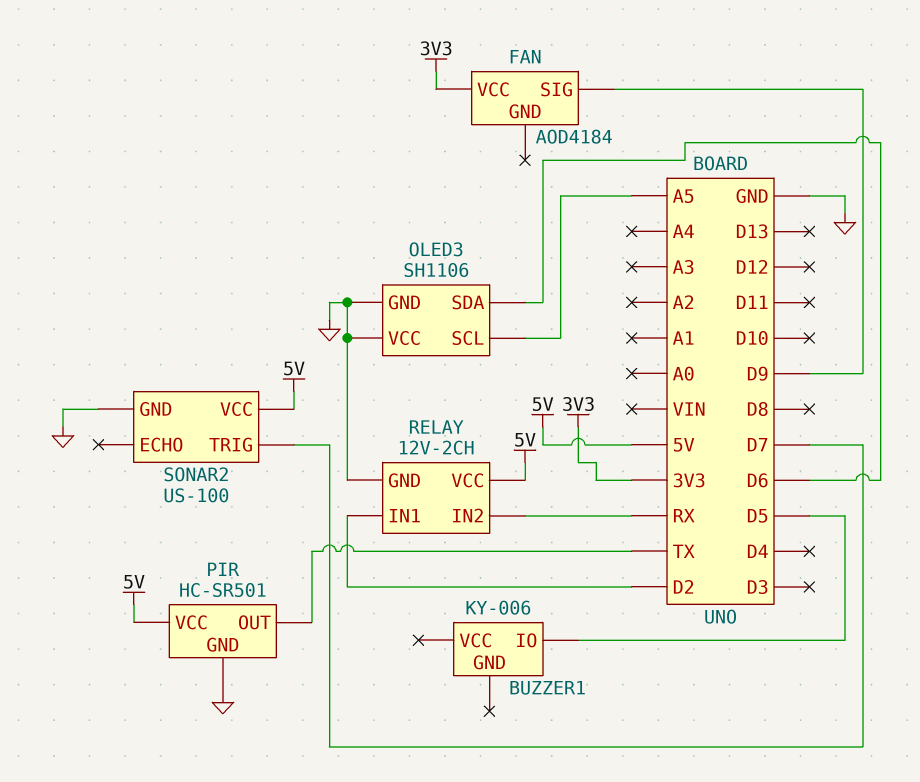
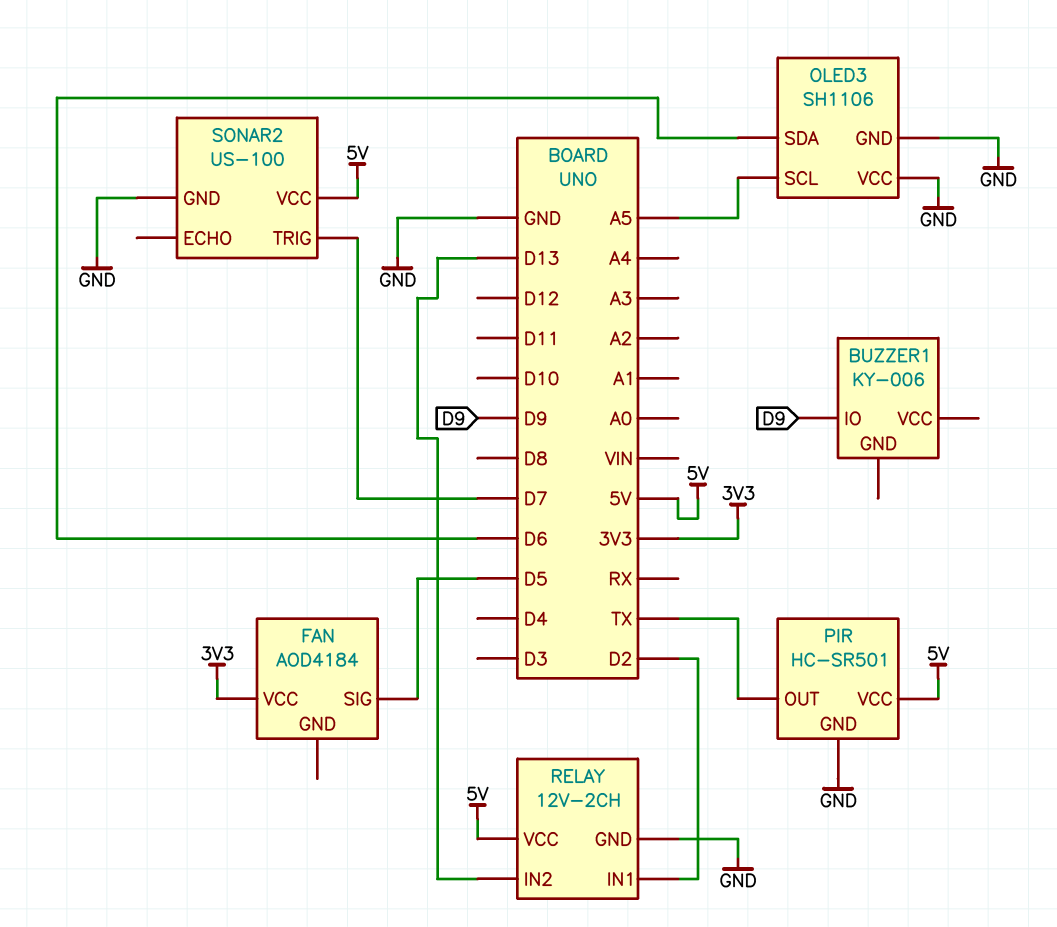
BUZZER1 pin IO: D5 -> D9
FAN pin SIG: D9 -> D5
RELAY pin IN2: RX -> D13

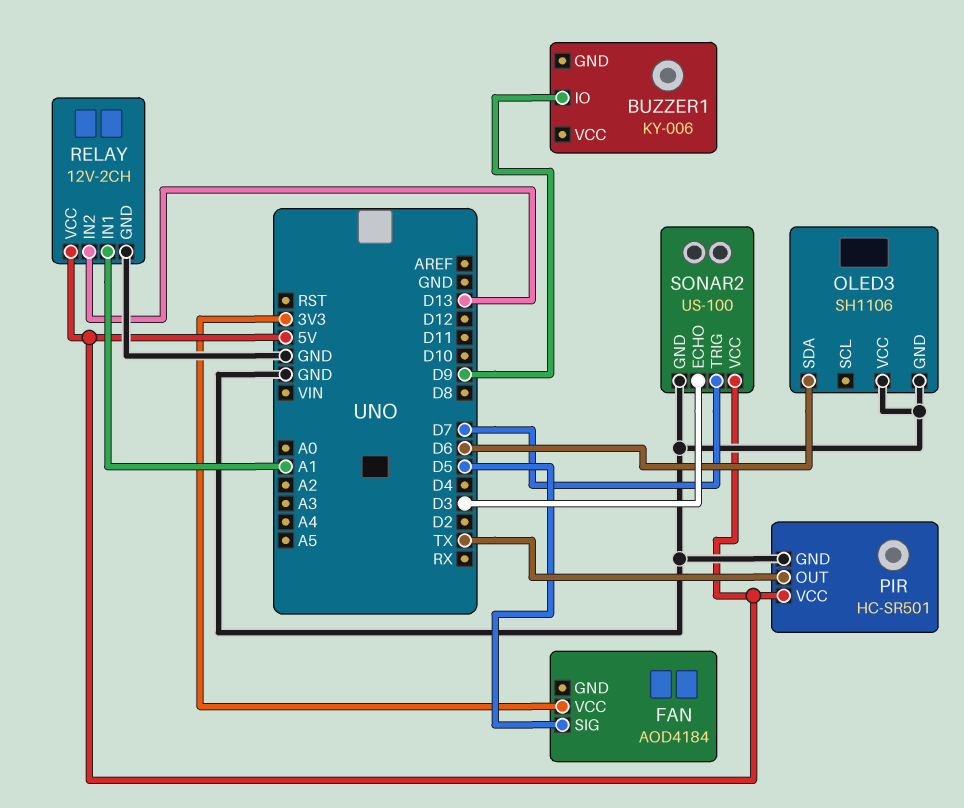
OLED3 pin SCL: A5 -> none
RELAY pin IN1: D2 -> A1
SONAR2 pin ECHO: none -> D3

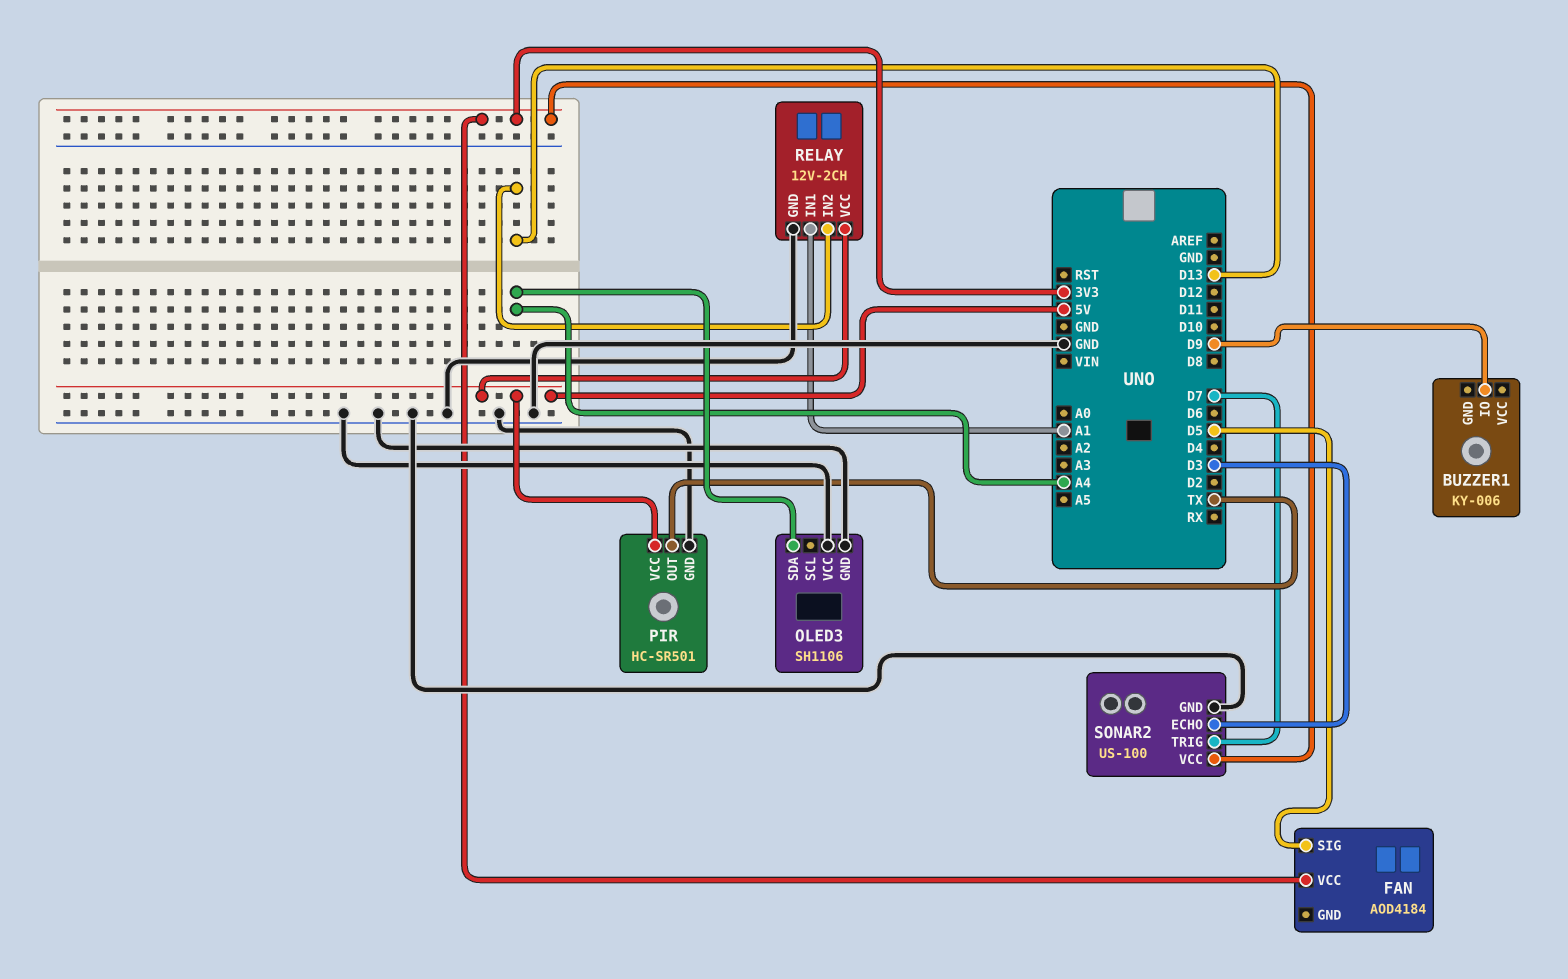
OLED3 pin SDA: D6 -> A4
SONAR2 pin VCC: 5V -> 3V3

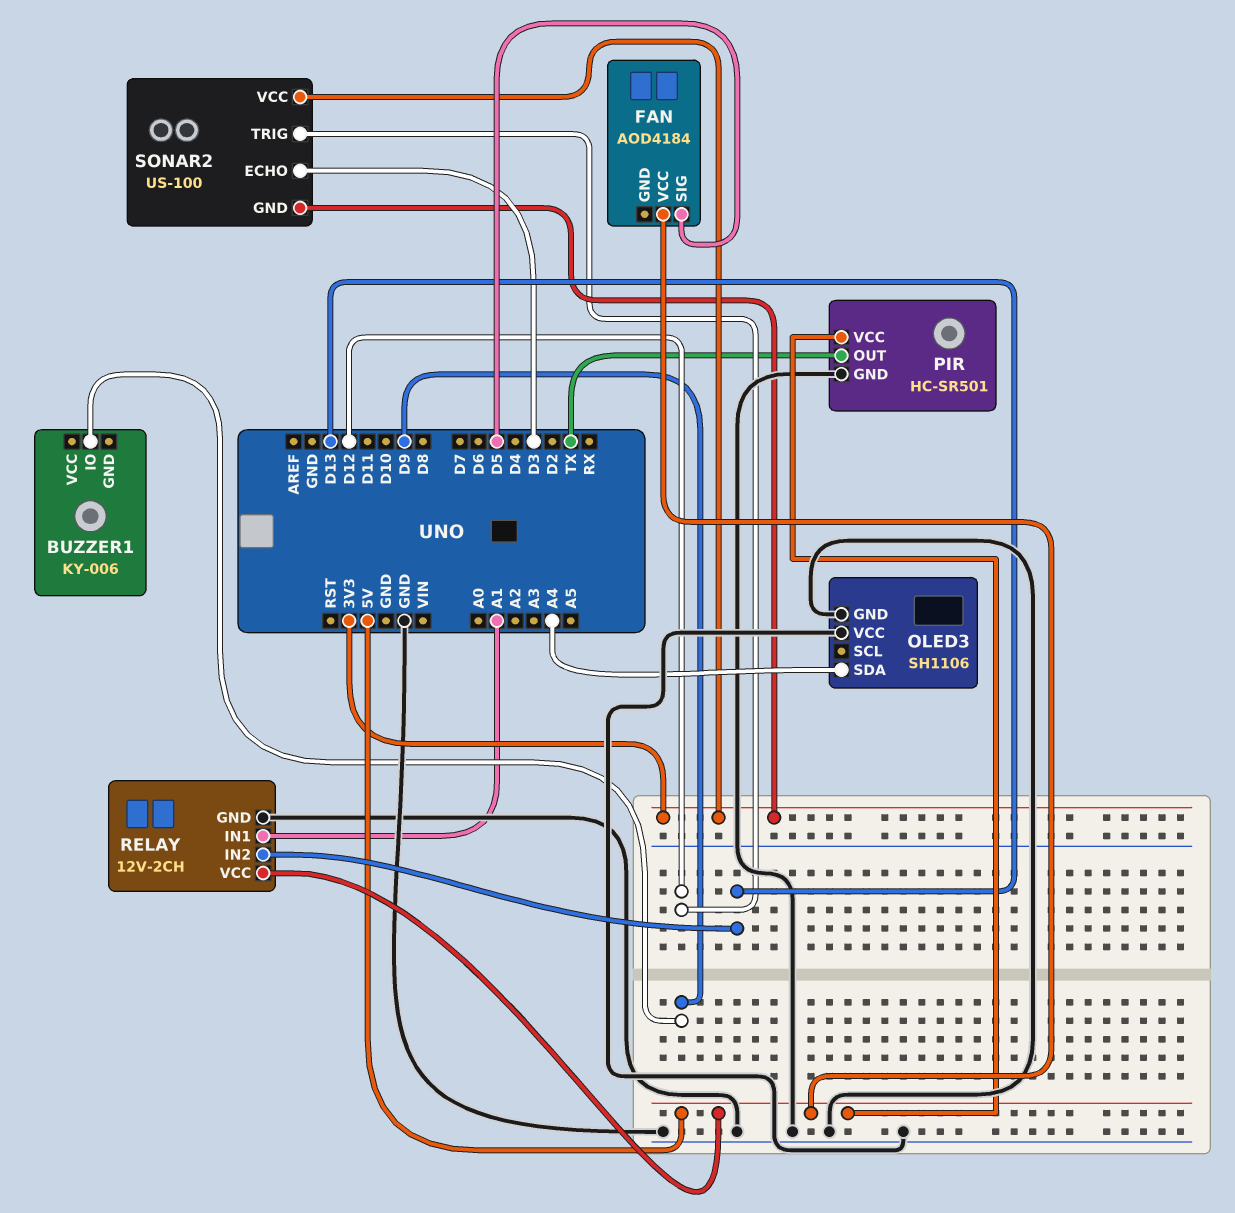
FAN pin VCC: 3V3 -> 5V
SONAR2 pin GND: GND -> 3V3
SONAR2 pin TRIG: D7 -> D12

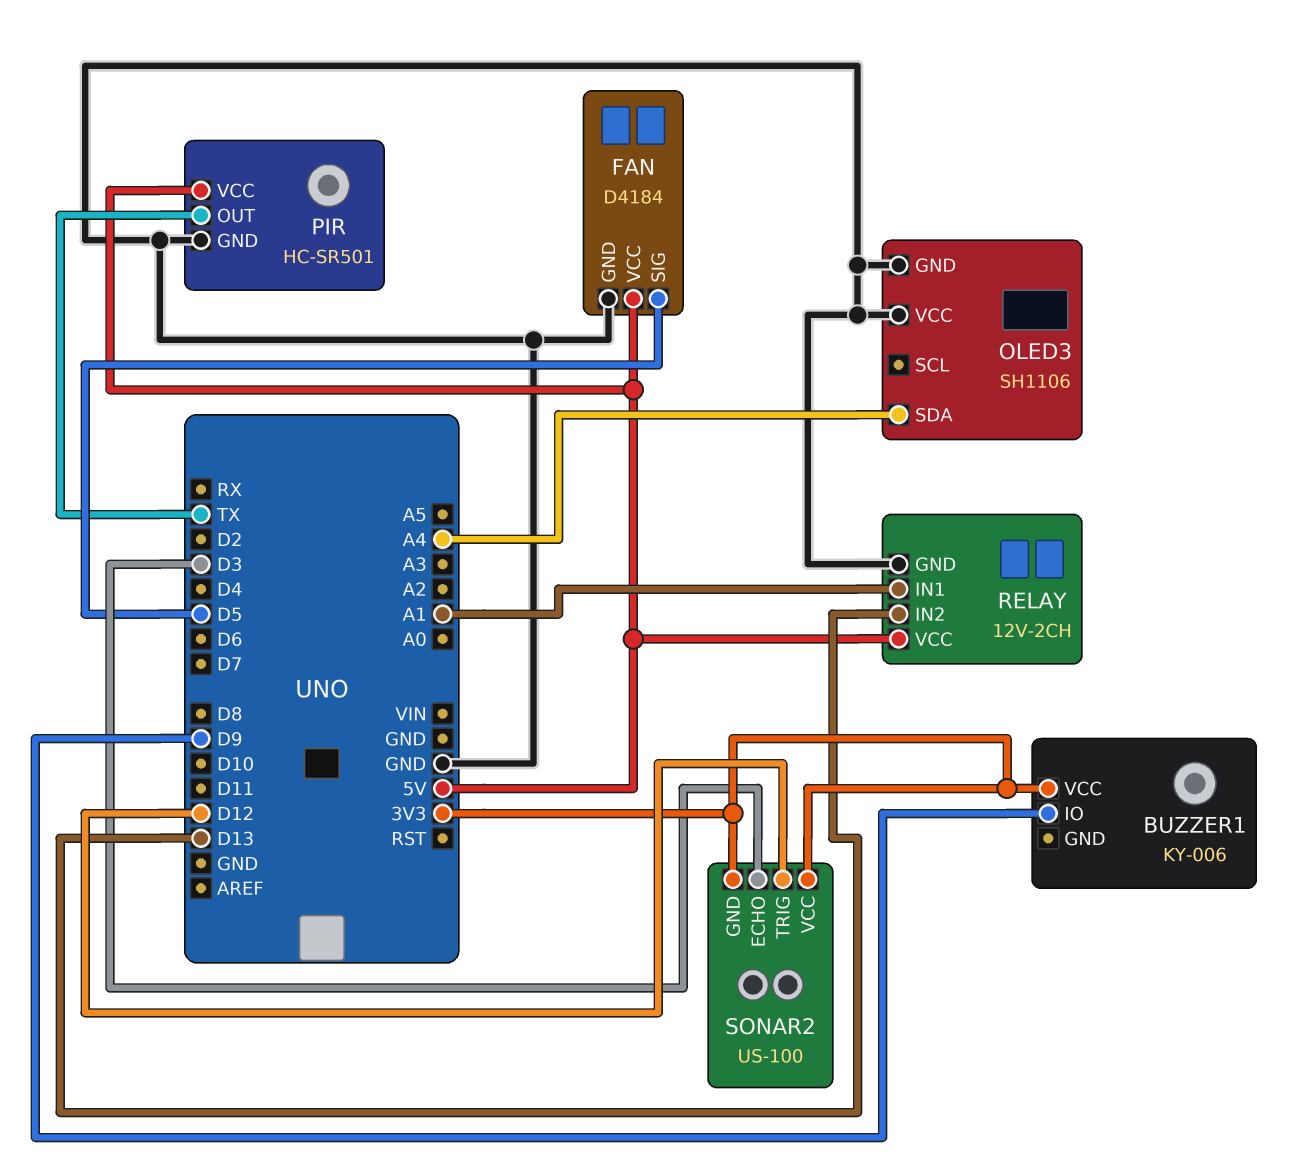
BUZZER1 pin VCC: none -> 3V3
FAN: AOD4184 -> D4184
FAN pin GND: none -> GND

